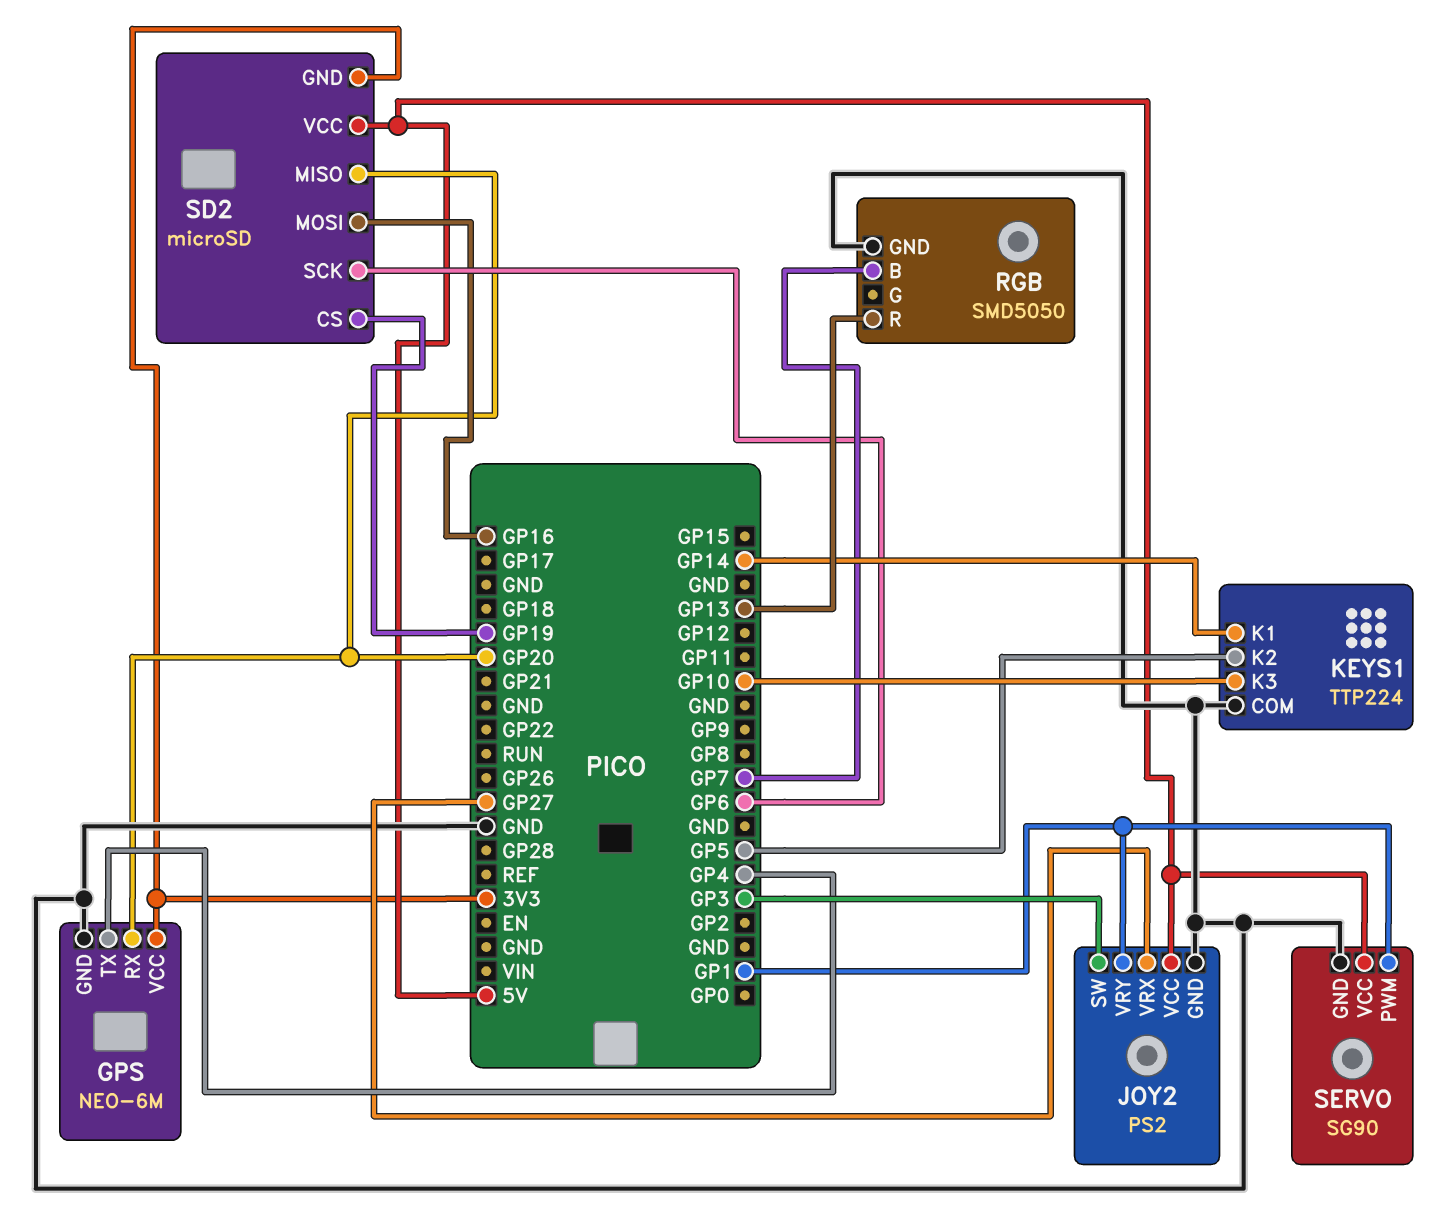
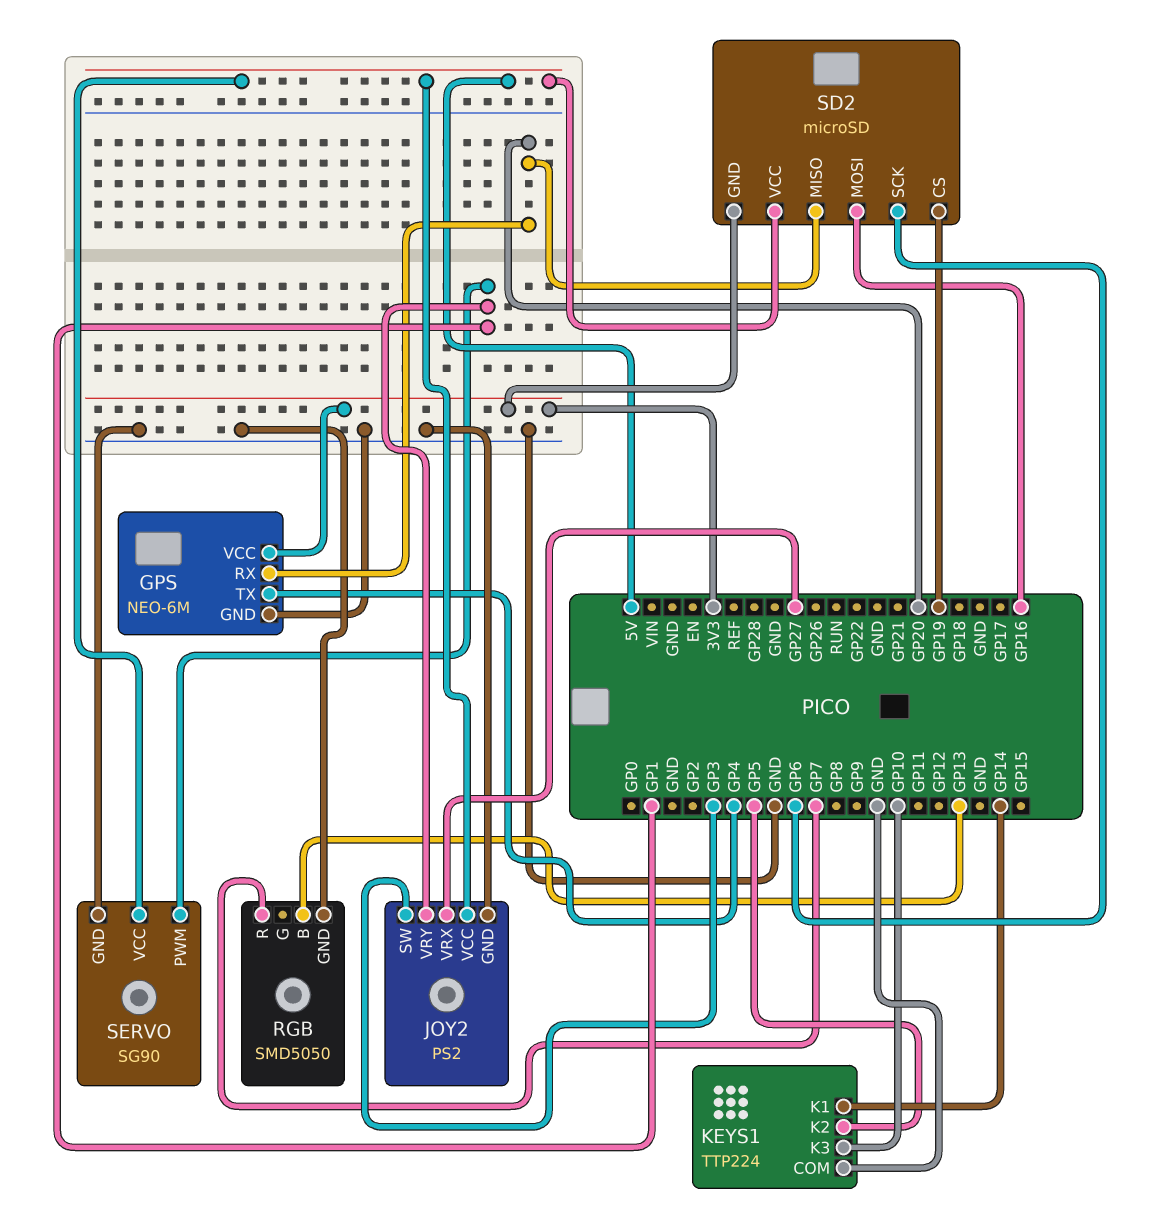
RGB pin B: GP7 -> GP13
RGB pin R: GP13 -> GP7

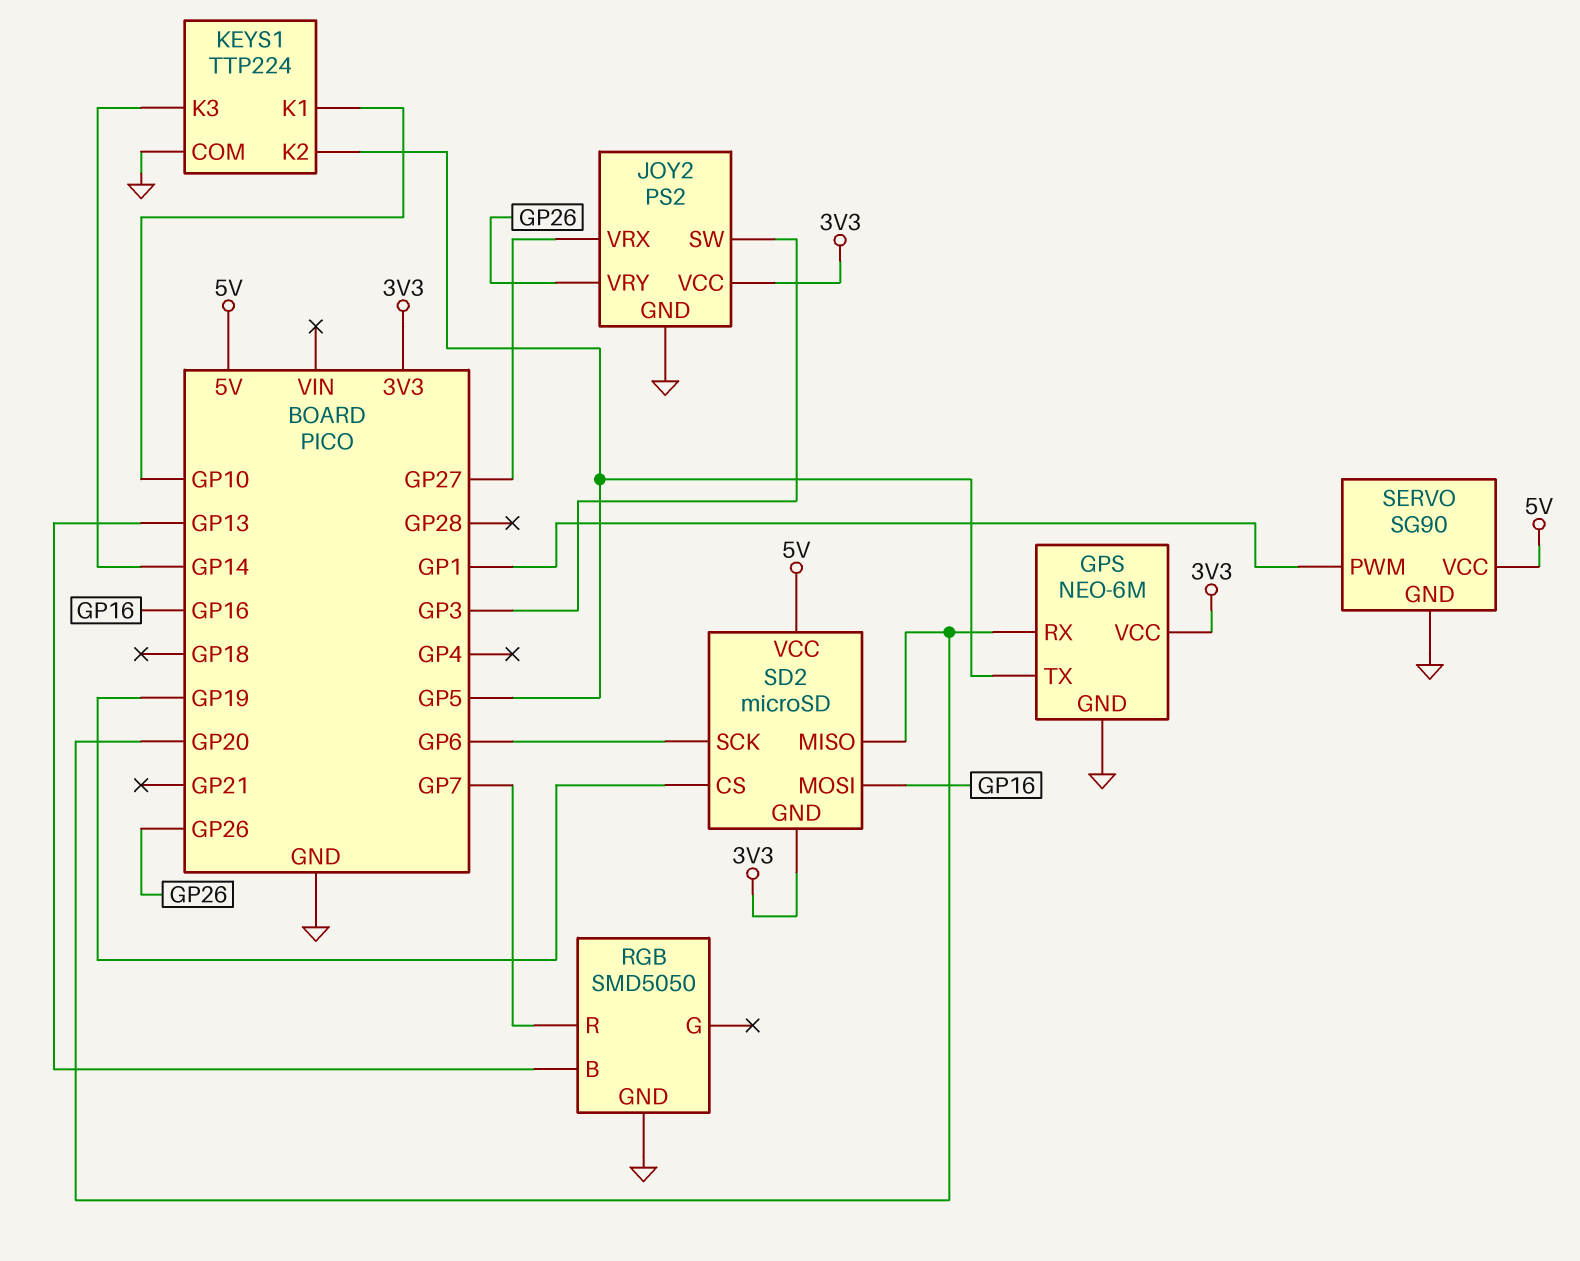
GPS pin TX: GP4 -> GP5
JOY2 pin VCC: 5V -> 3V3
JOY2 pin VRY: GP1 -> GP26
KEYS1 pin K1: GP14 -> GP10
KEYS1 pin K3: GP10 -> GP14

